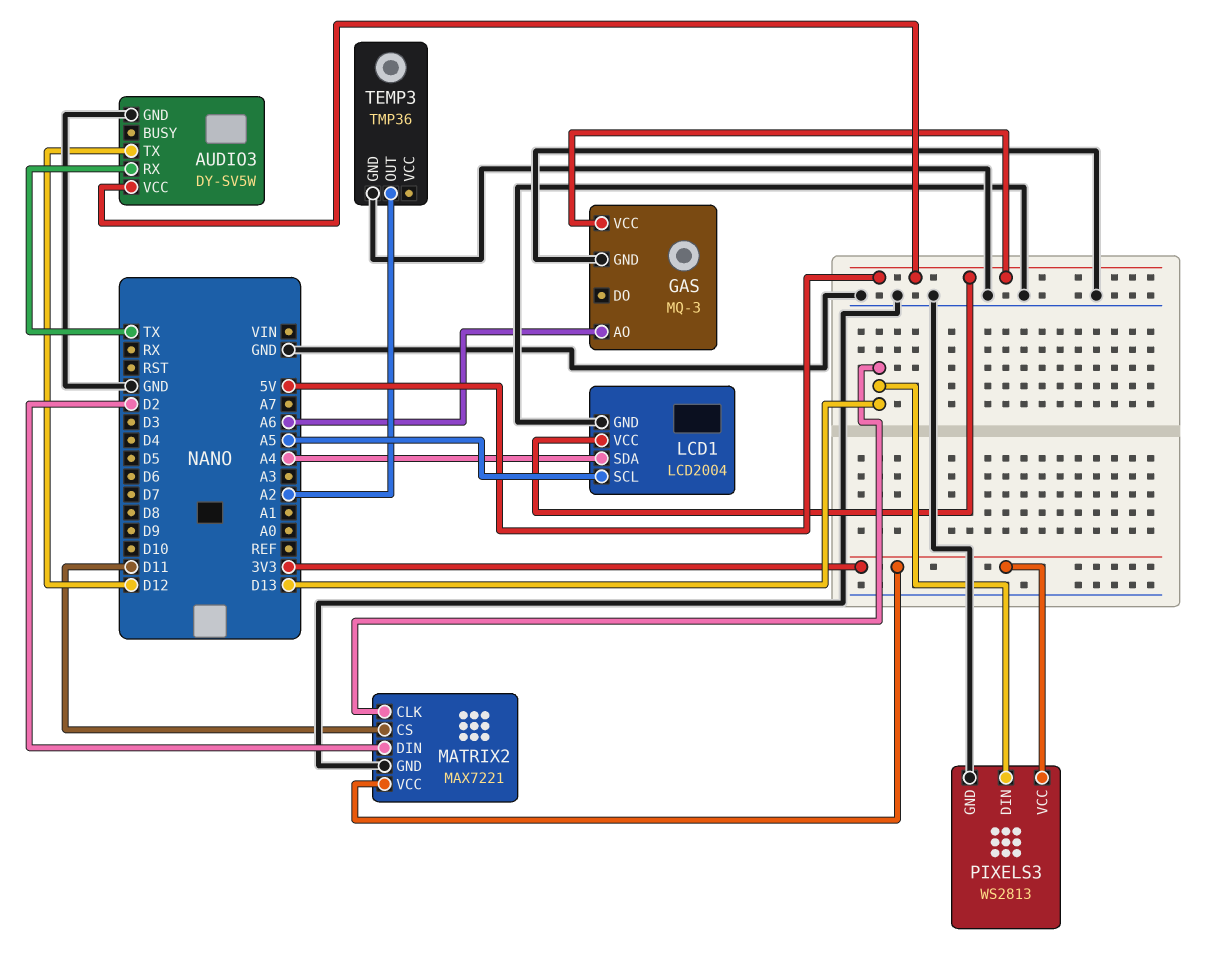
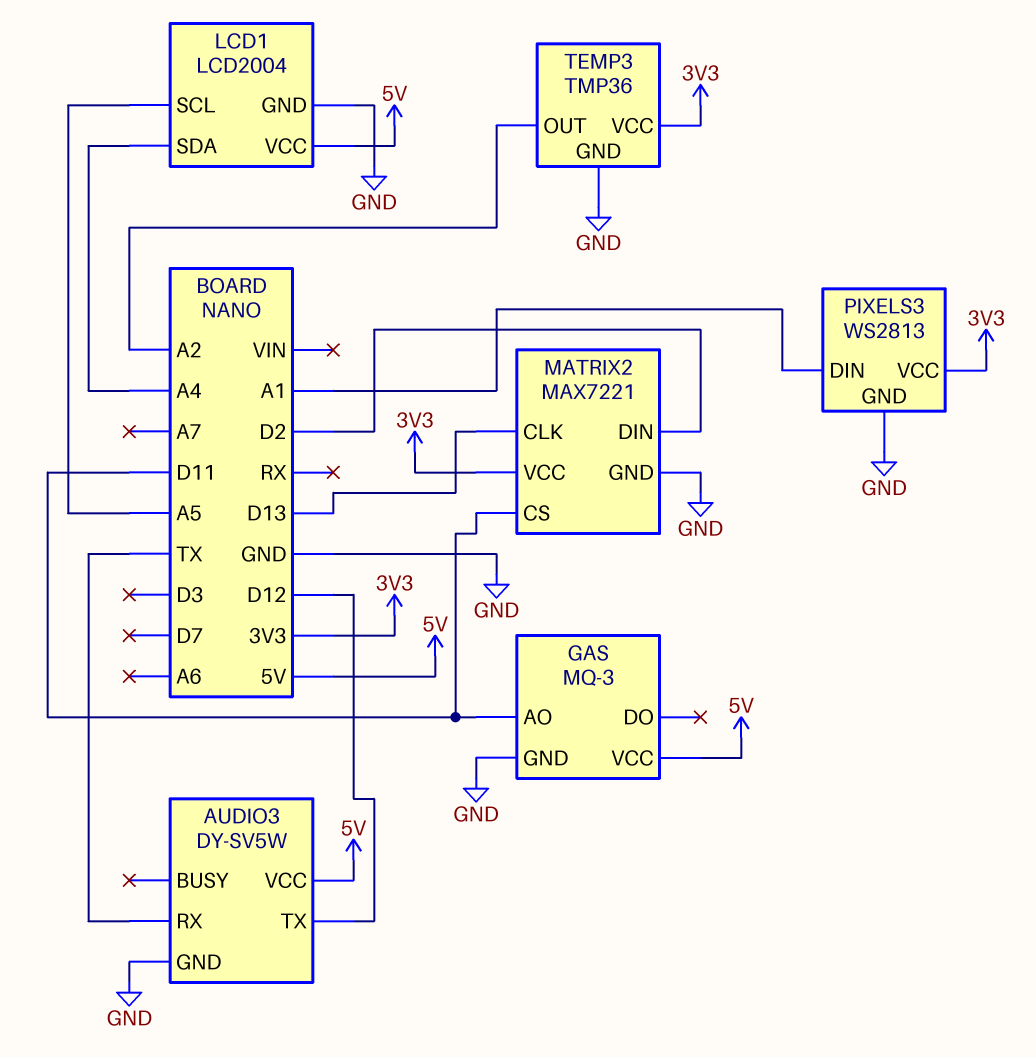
GAS pin AO: A6 -> D11
PIXELS3 pin DIN: D13 -> A1
TEMP3 pin VCC: none -> 3V3

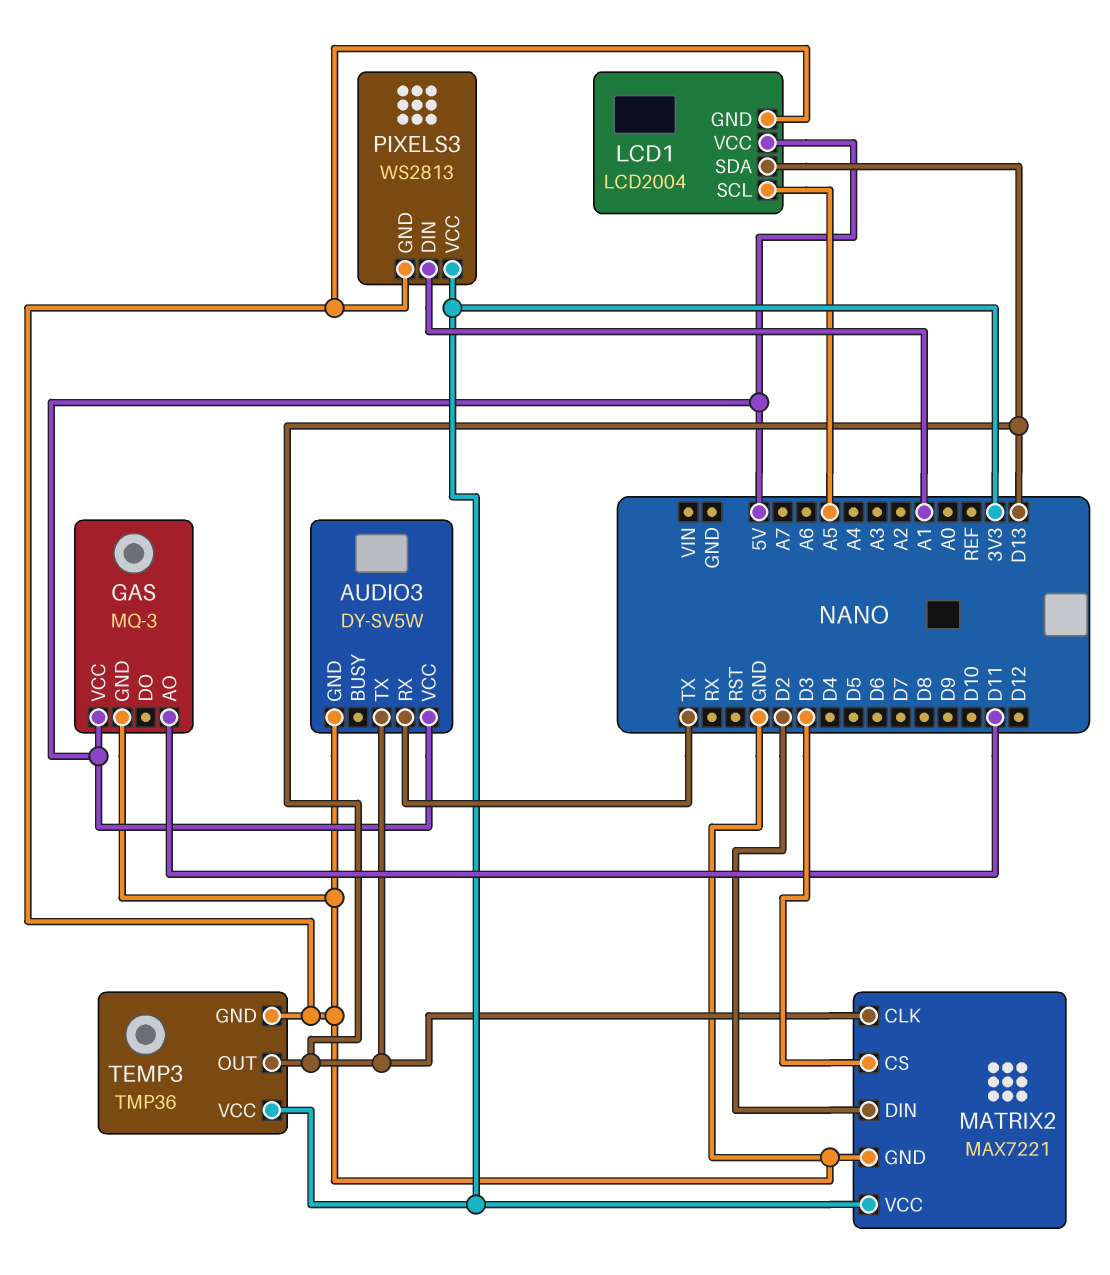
AUDIO3 pin TX: D12 -> D13
LCD1 pin SDA: A4 -> D13
MATRIX2 pin CS: D11 -> D3
TEMP3 pin OUT: A2 -> D13

